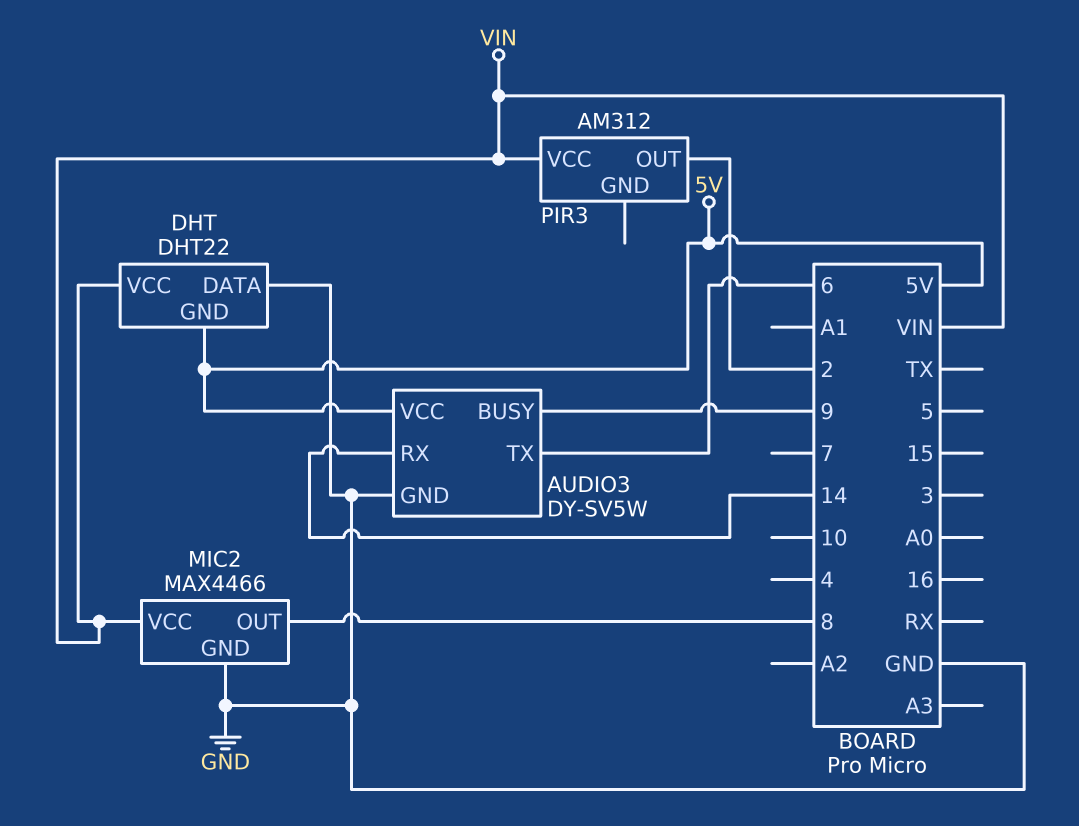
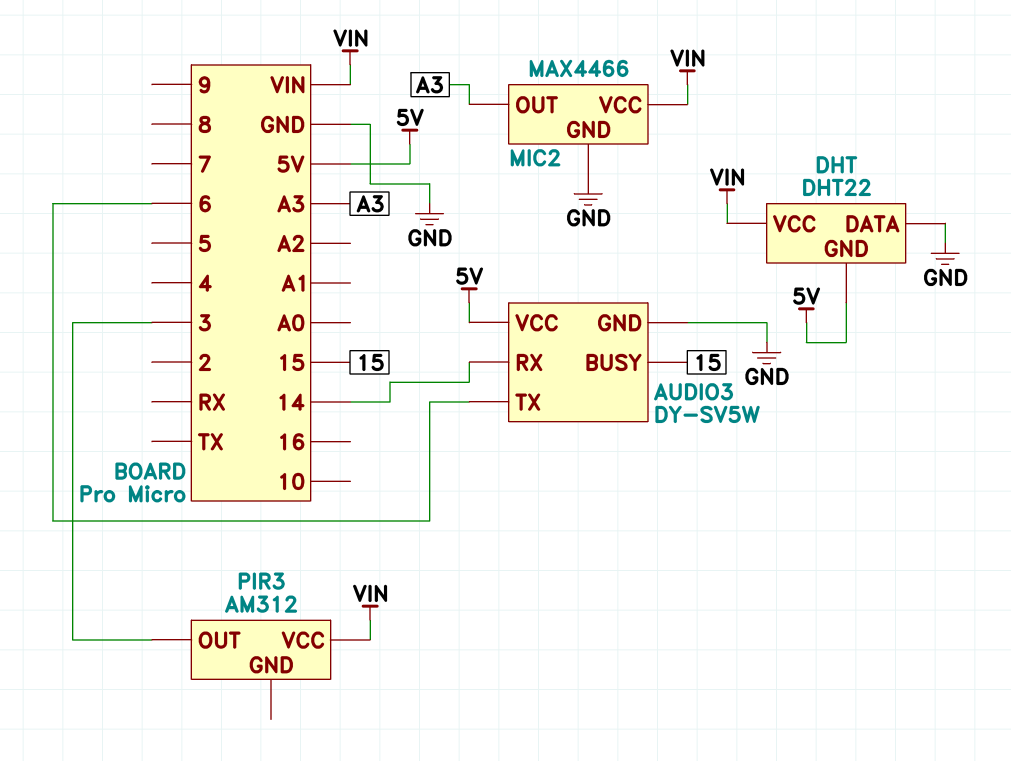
AUDIO3 pin BUSY: 9 -> 15
MIC2 pin OUT: 8 -> A3
PIR3 pin OUT: 2 -> 3

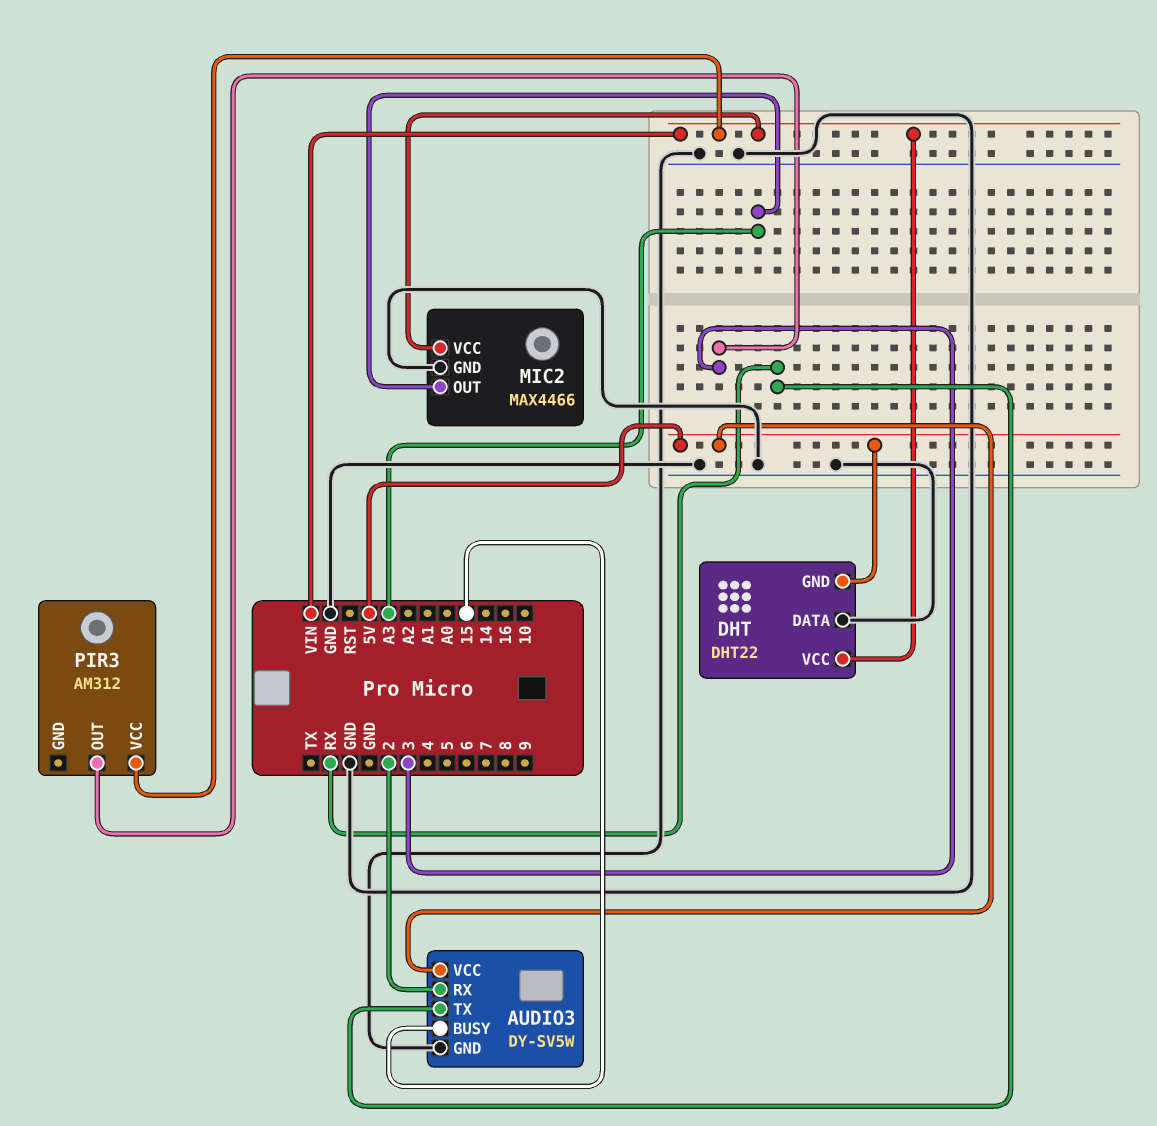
AUDIO3 pin RX: 14 -> 2
AUDIO3 pin TX: 6 -> RX

